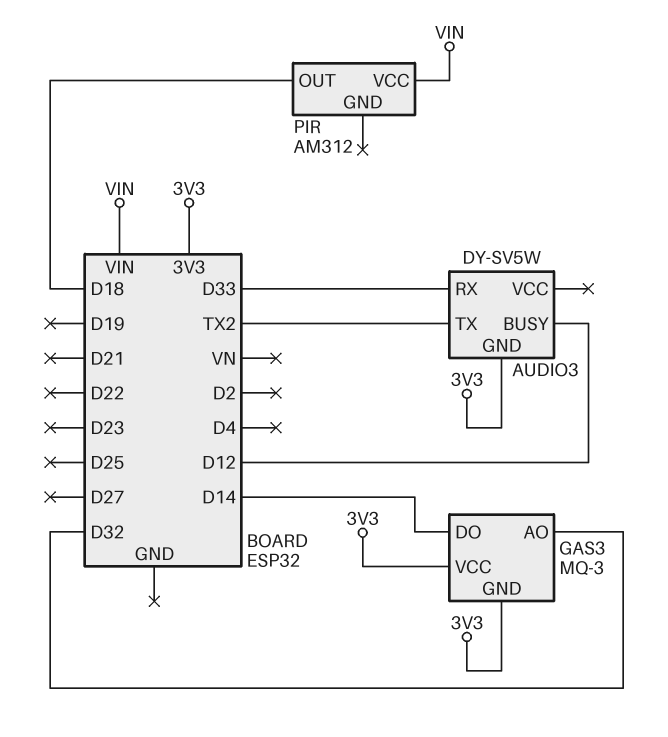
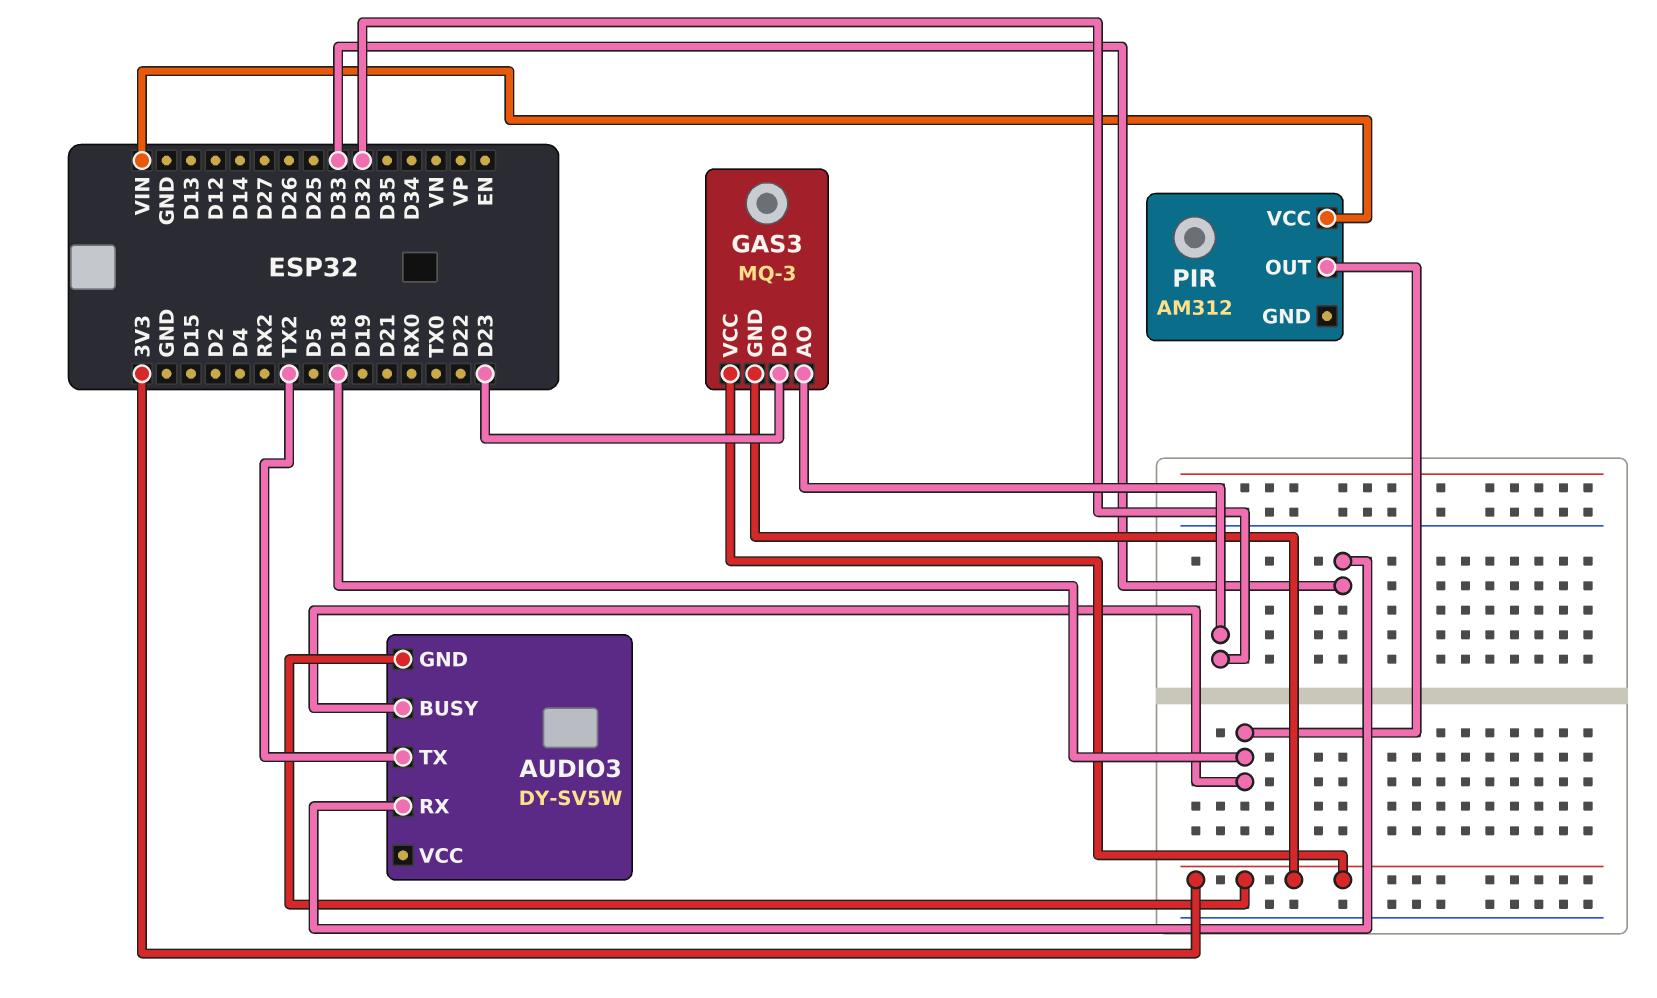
AUDIO3 pin BUSY: D12 -> D18
GAS3 pin DO: D14 -> D23

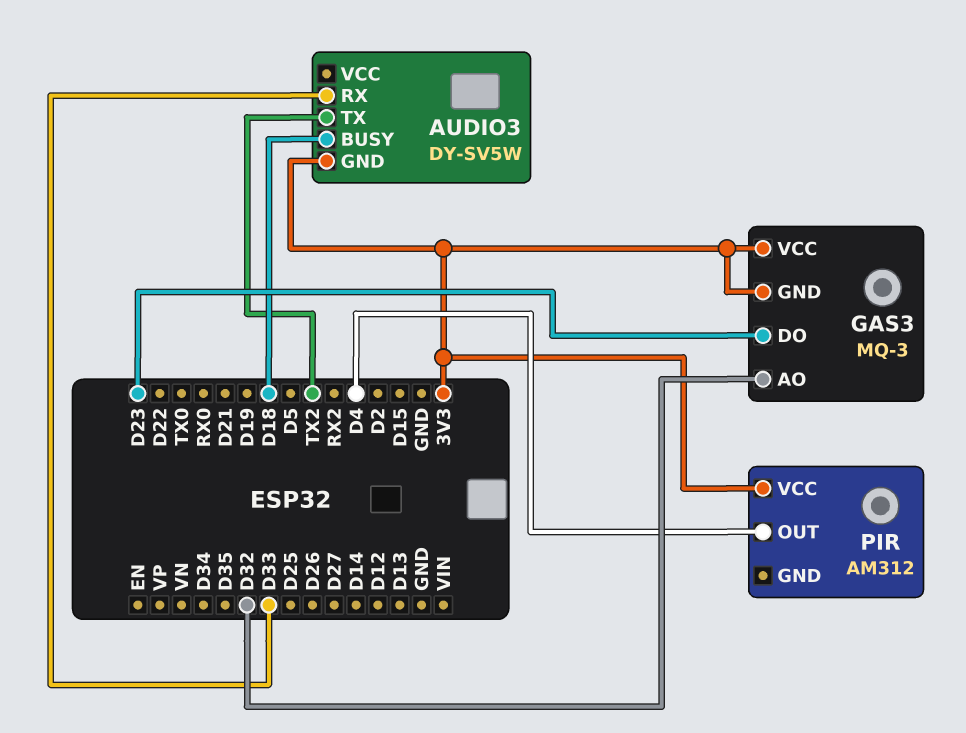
PIR pin OUT: D18 -> D4
PIR pin VCC: VIN -> 3V3

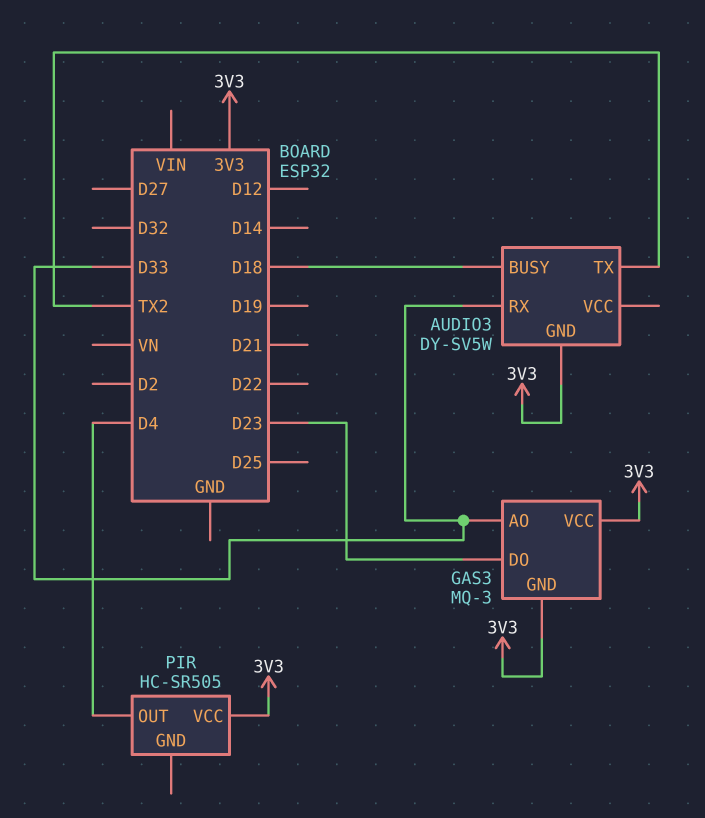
GAS3 pin AO: D32 -> D33
PIR: AM312 -> HC-SR505

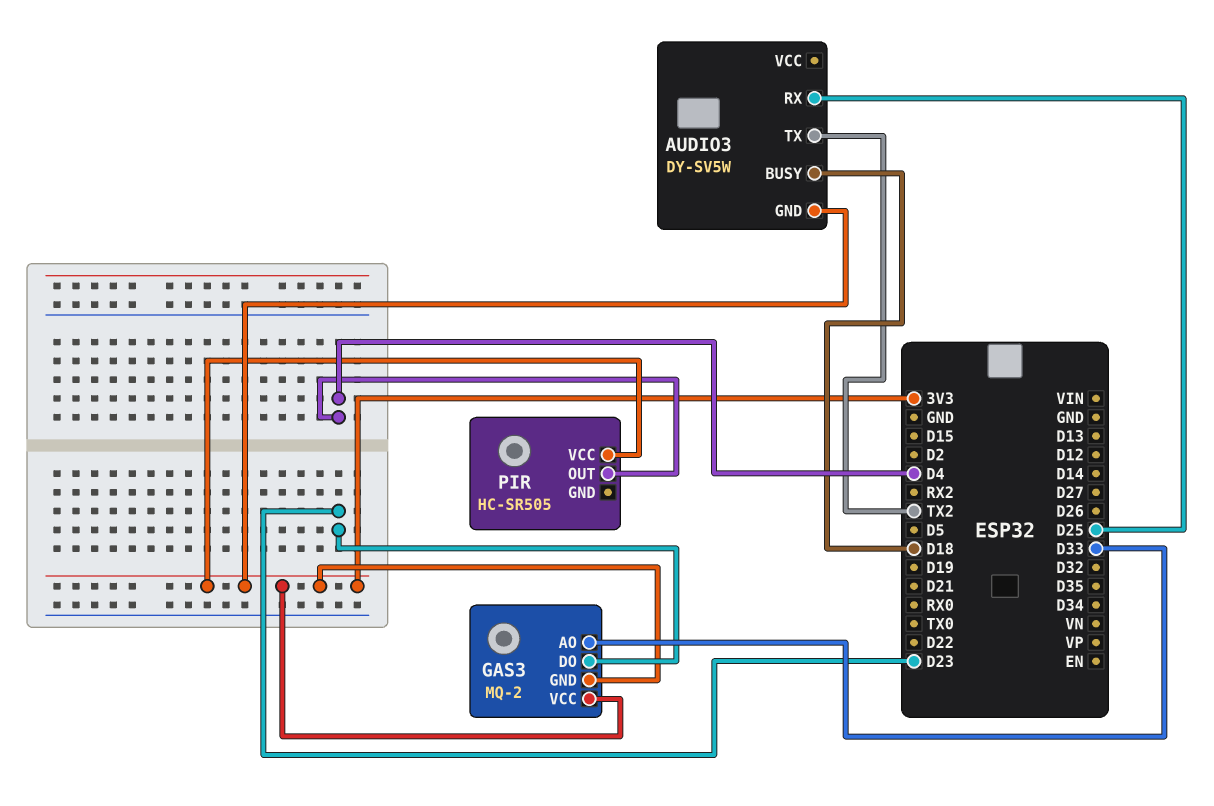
AUDIO3 pin RX: D33 -> D25
GAS3: MQ-3 -> MQ-2

